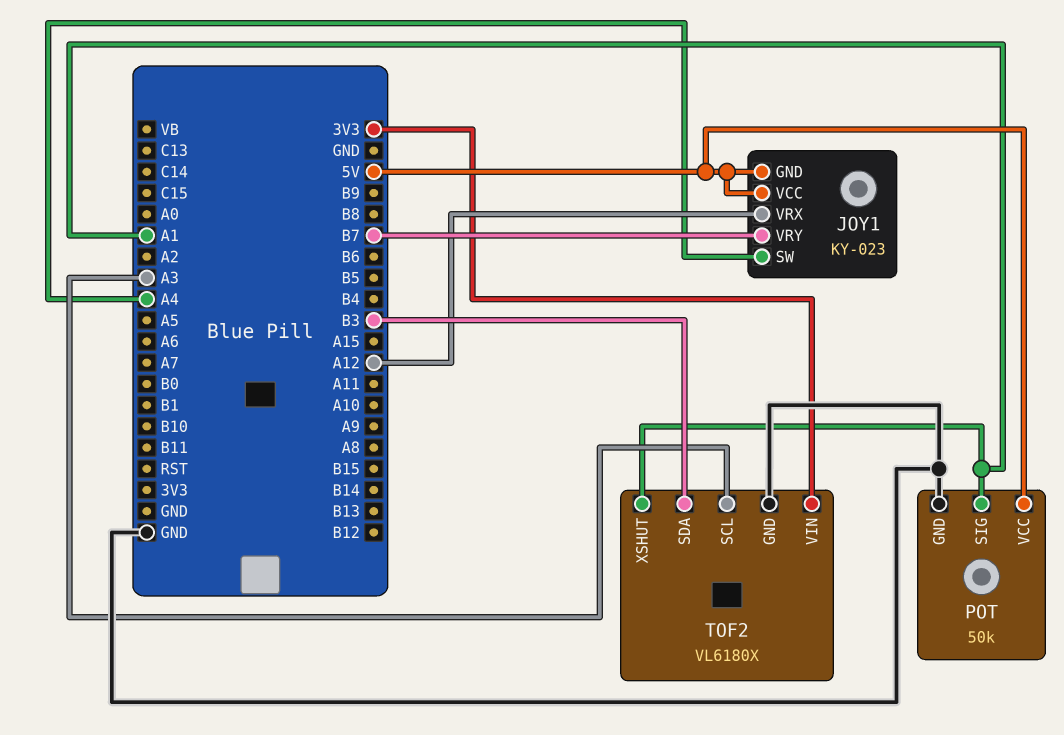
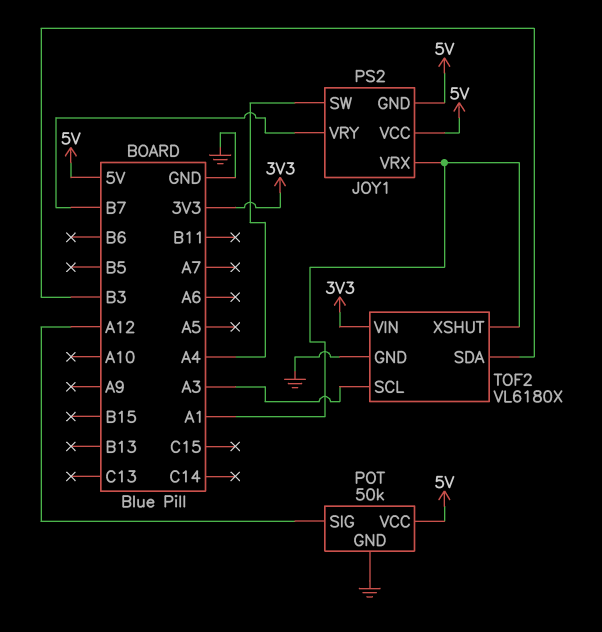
JOY1: KY-023 -> PS2
JOY1 pin VRX: A12 -> A1
POT pin SIG: A1 -> A12

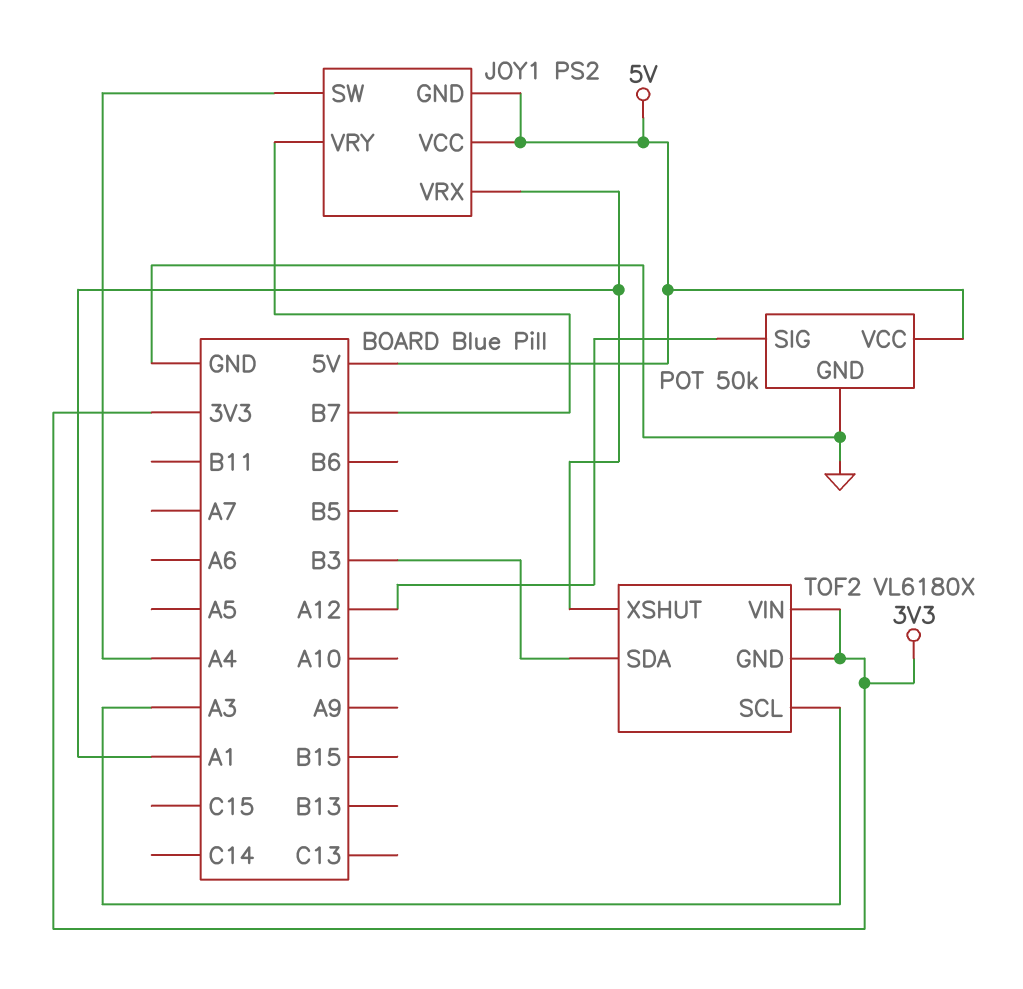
TOF2 pin GND: GND -> 3V3

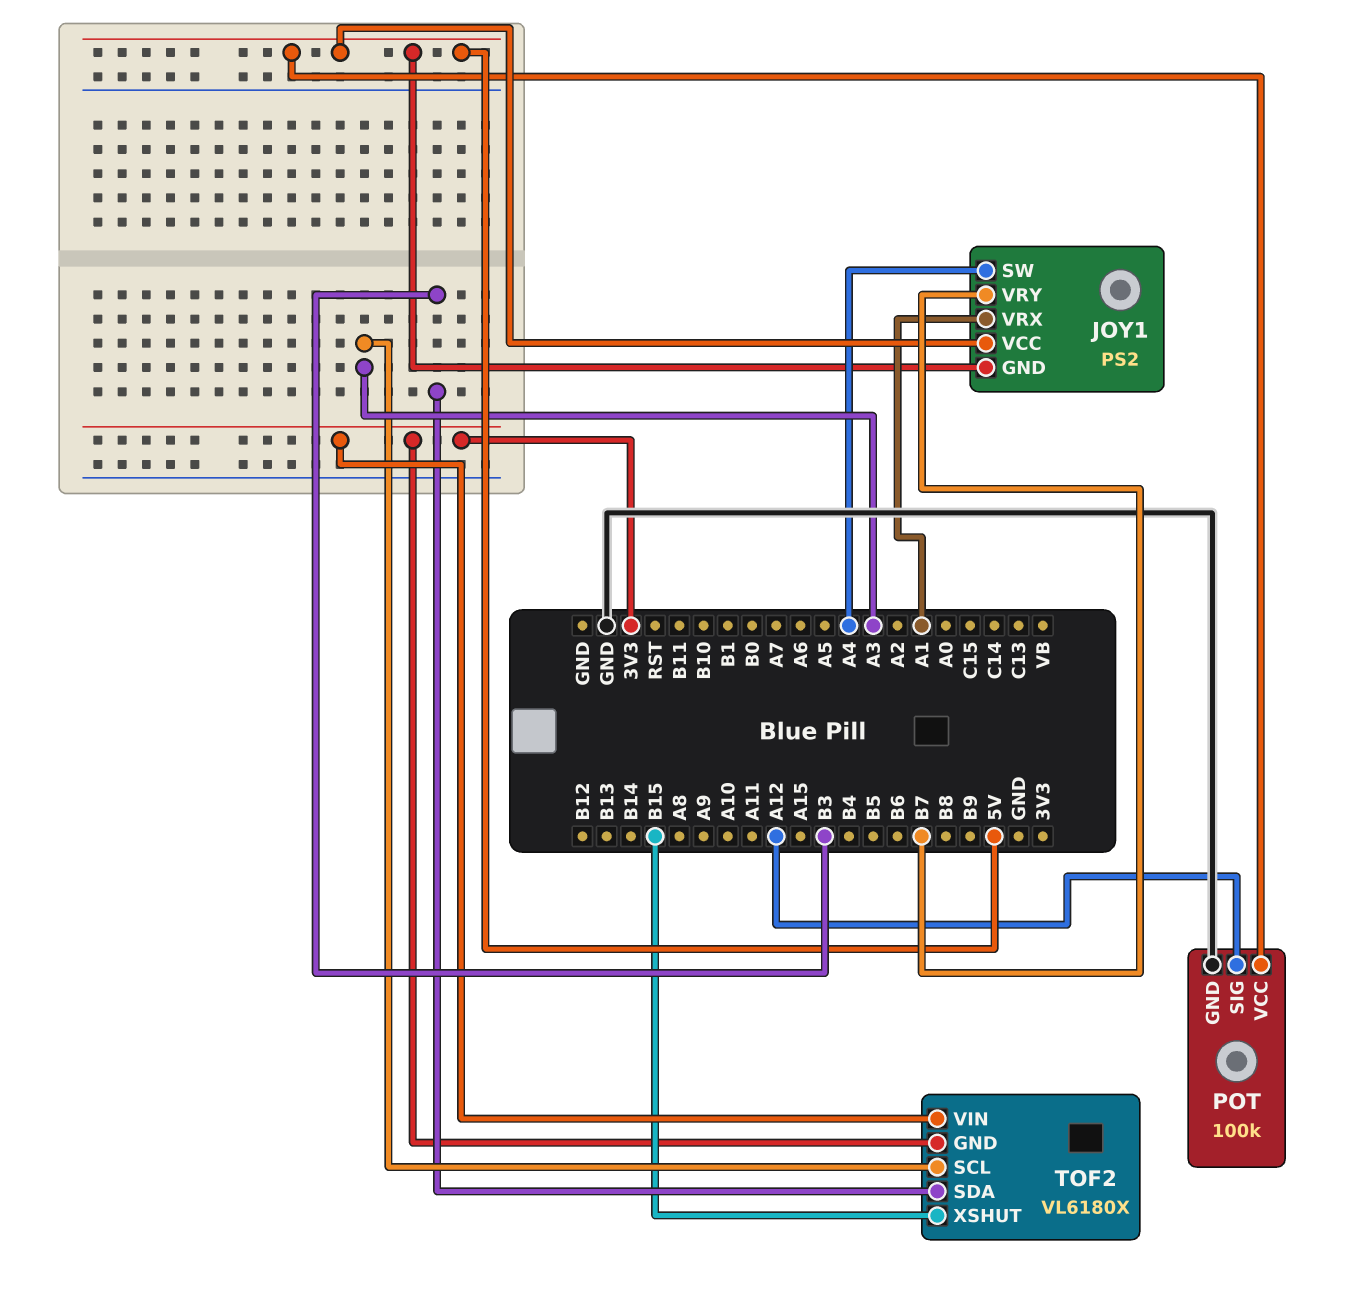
POT: 50k -> 100k
TOF2 pin XSHUT: A1 -> B15

